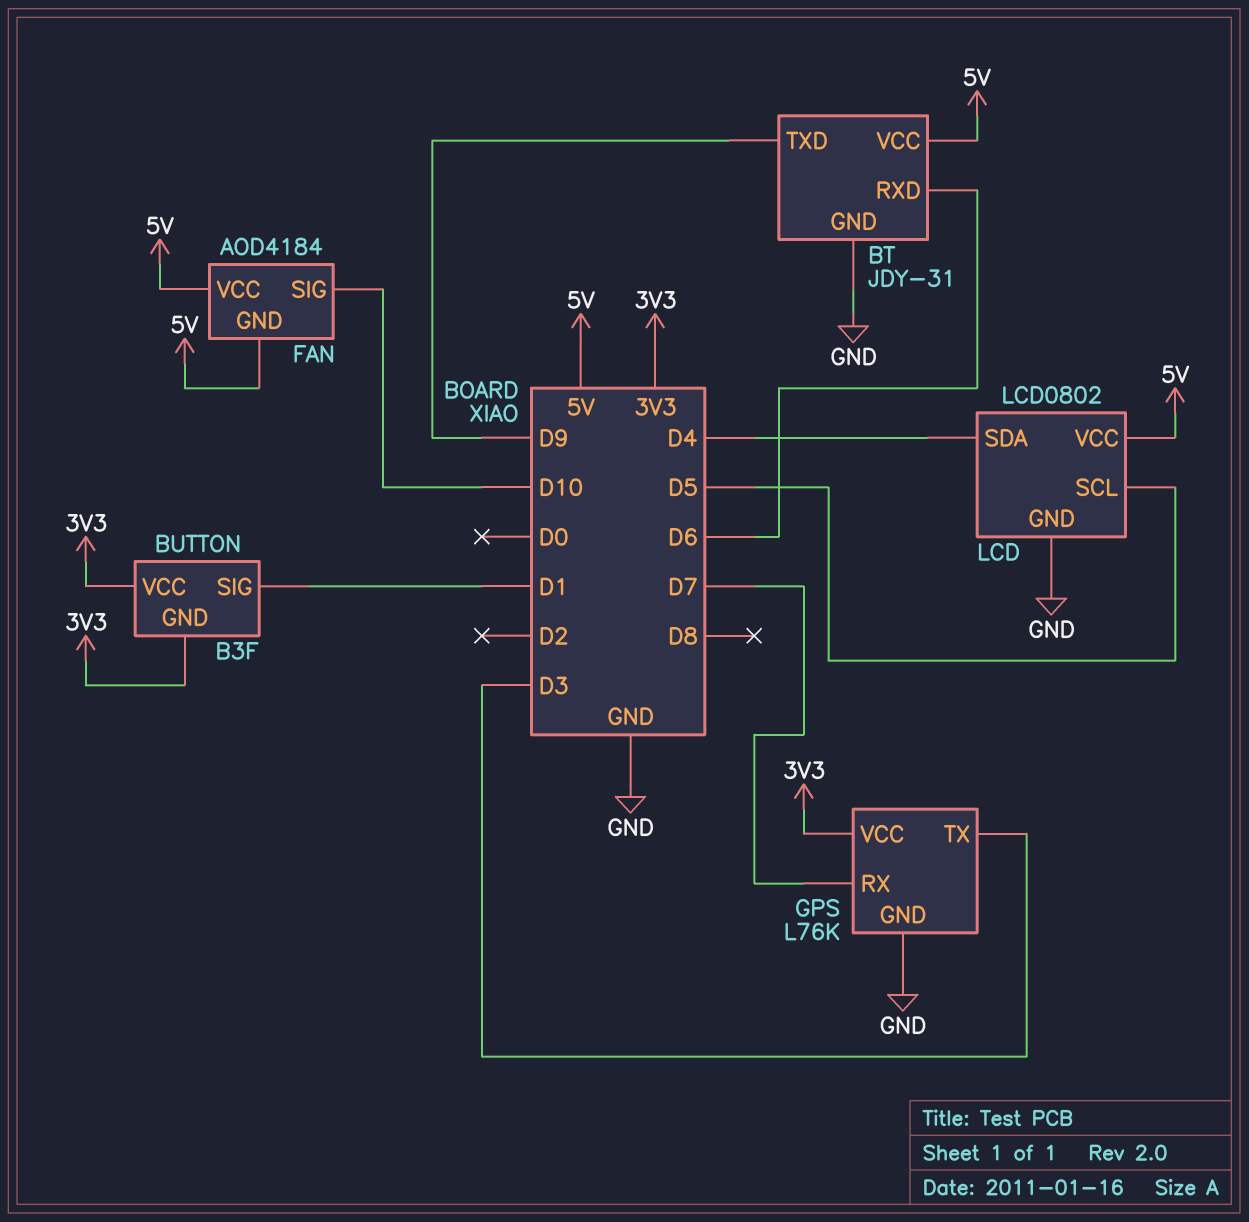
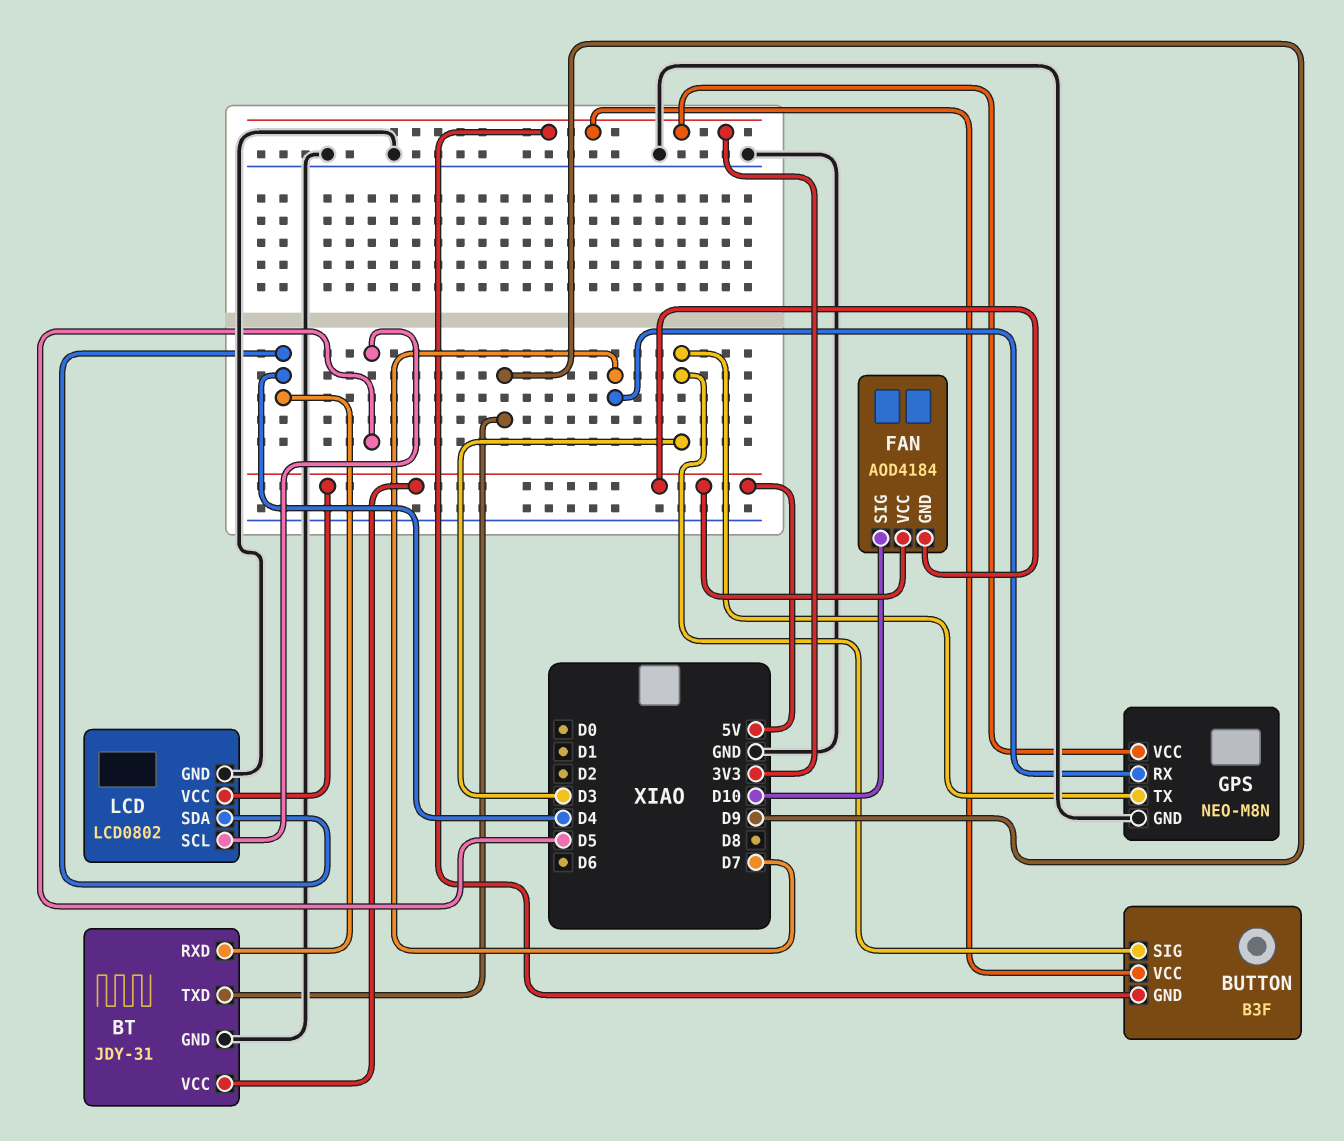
BT pin RXD: D6 -> D4
BUTTON pin SIG: D1 -> D3
GPS: L76K -> NEO-M8N

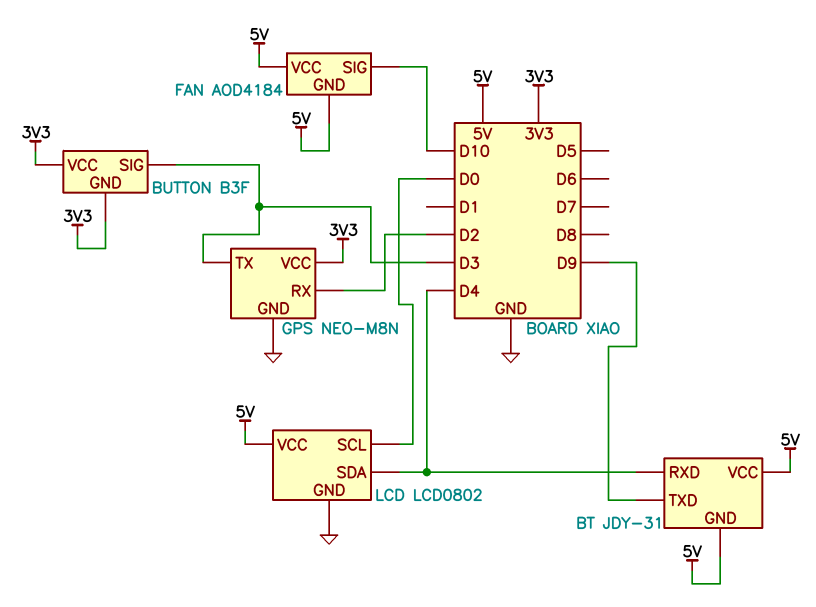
BT pin GND: GND -> 5V
GPS pin RX: D7 -> D2
LCD pin SCL: D5 -> D0

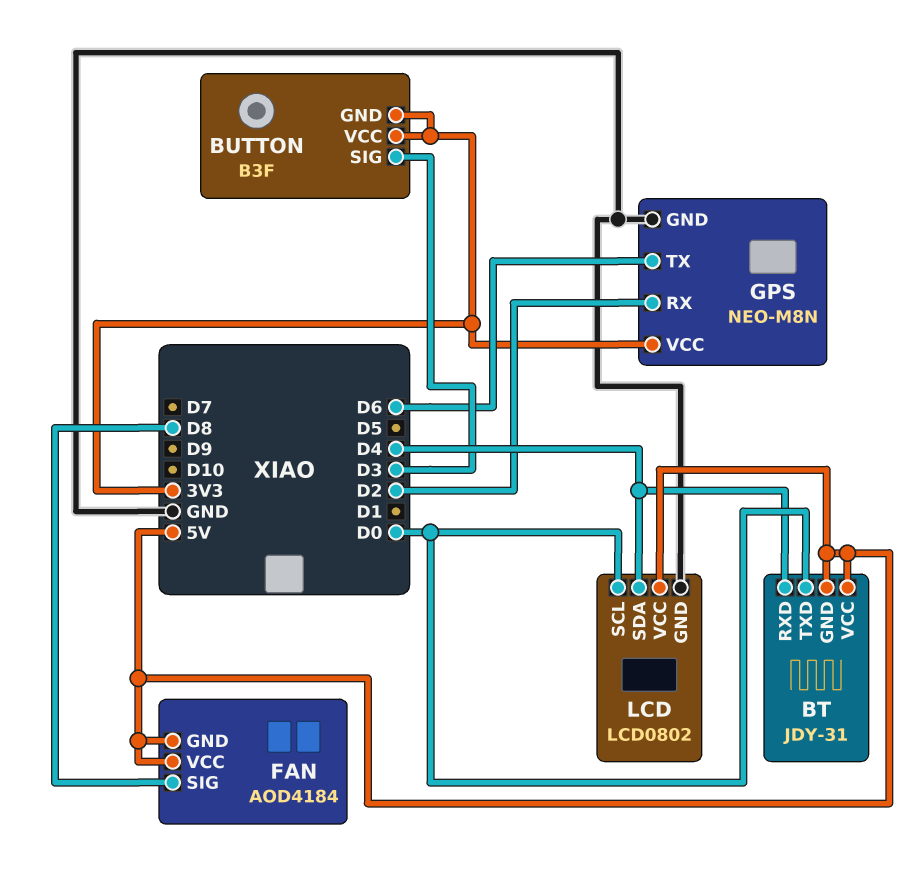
BT pin TXD: D9 -> D0
FAN pin SIG: D10 -> D8
GPS pin TX: D3 -> D6

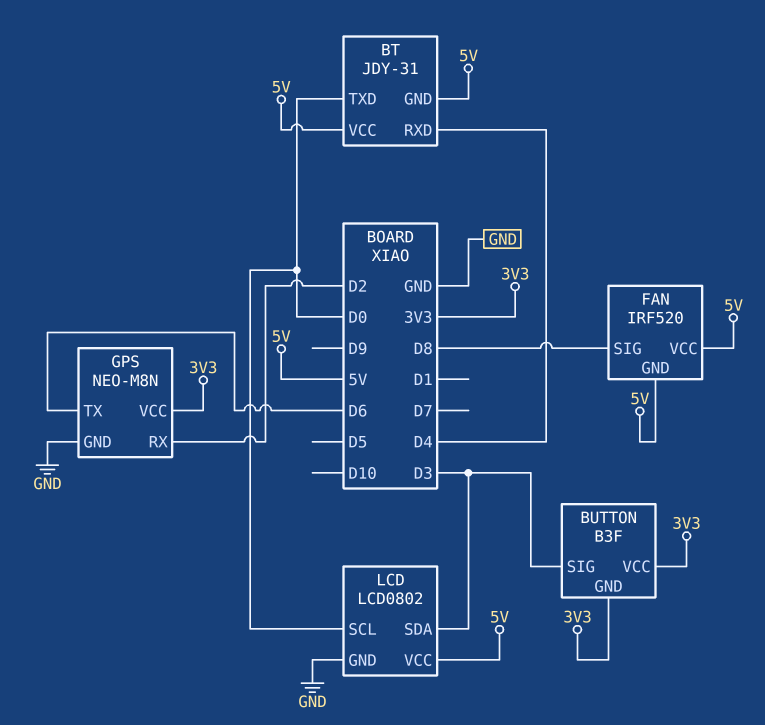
FAN: AOD4184 -> IRF520
LCD pin SDA: D4 -> D3

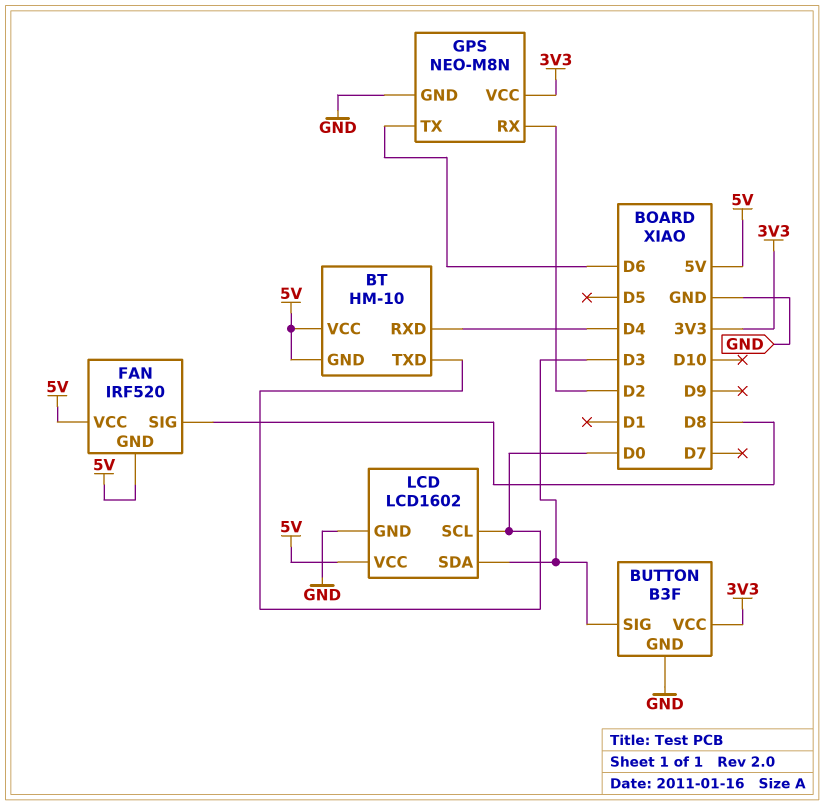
BT: JDY-31 -> HM-10
BUTTON pin GND: 3V3 -> GND
LCD: LCD0802 -> LCD1602

